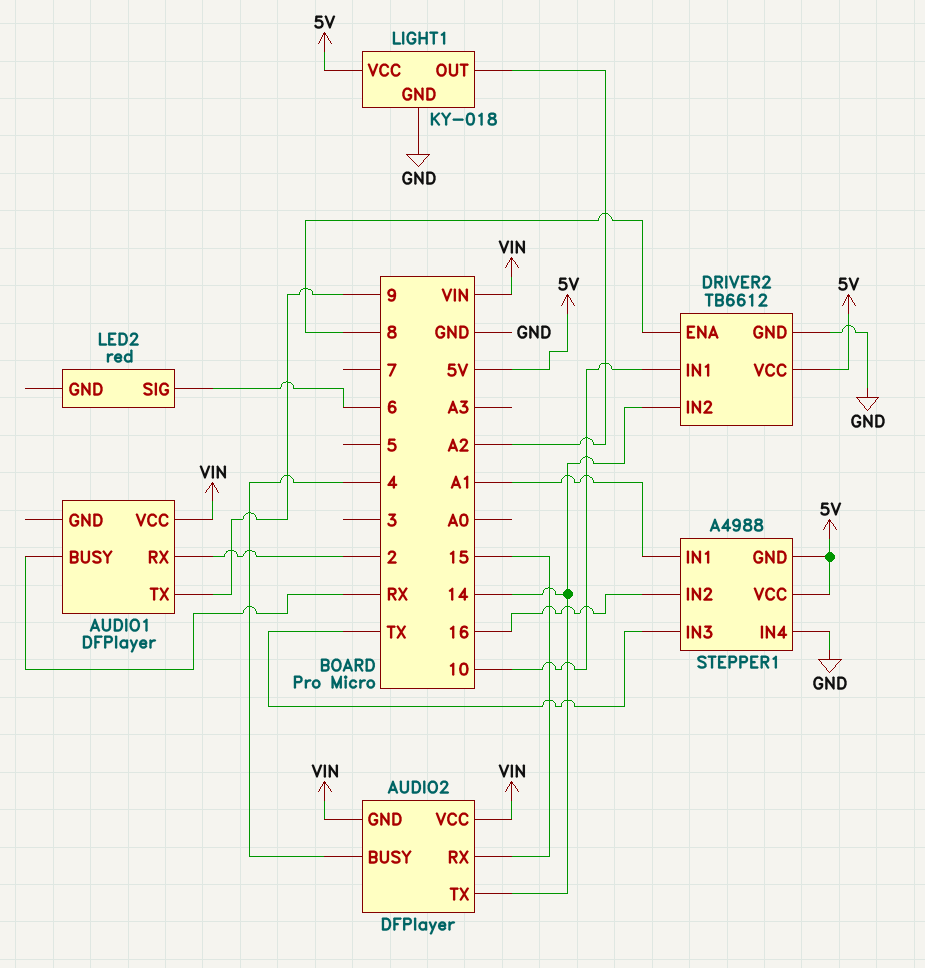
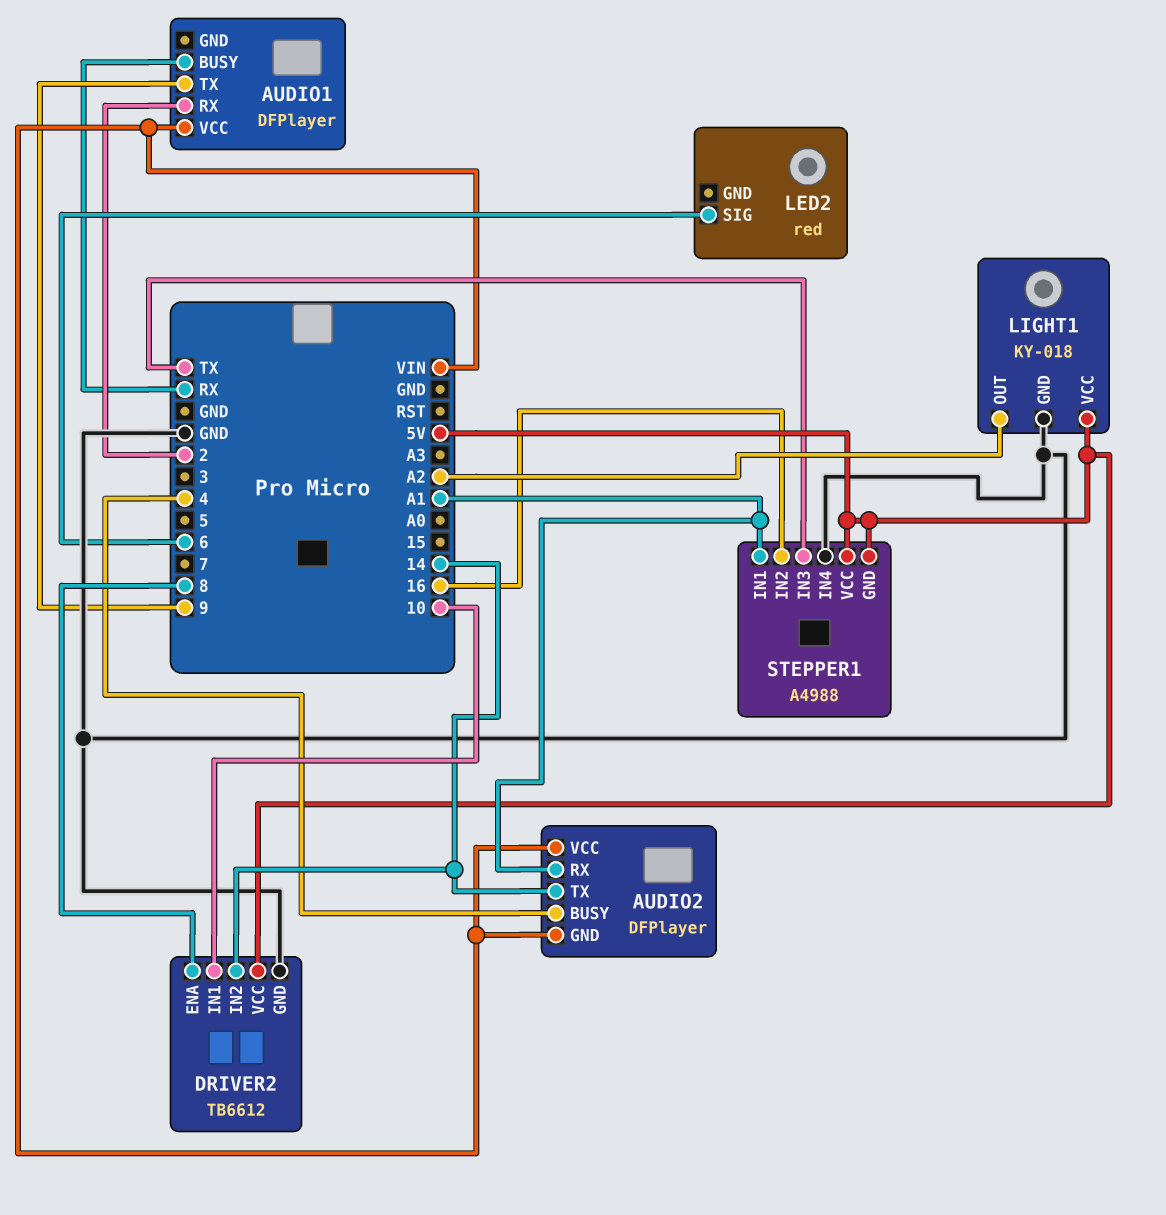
AUDIO2 pin RX: 15 -> A1

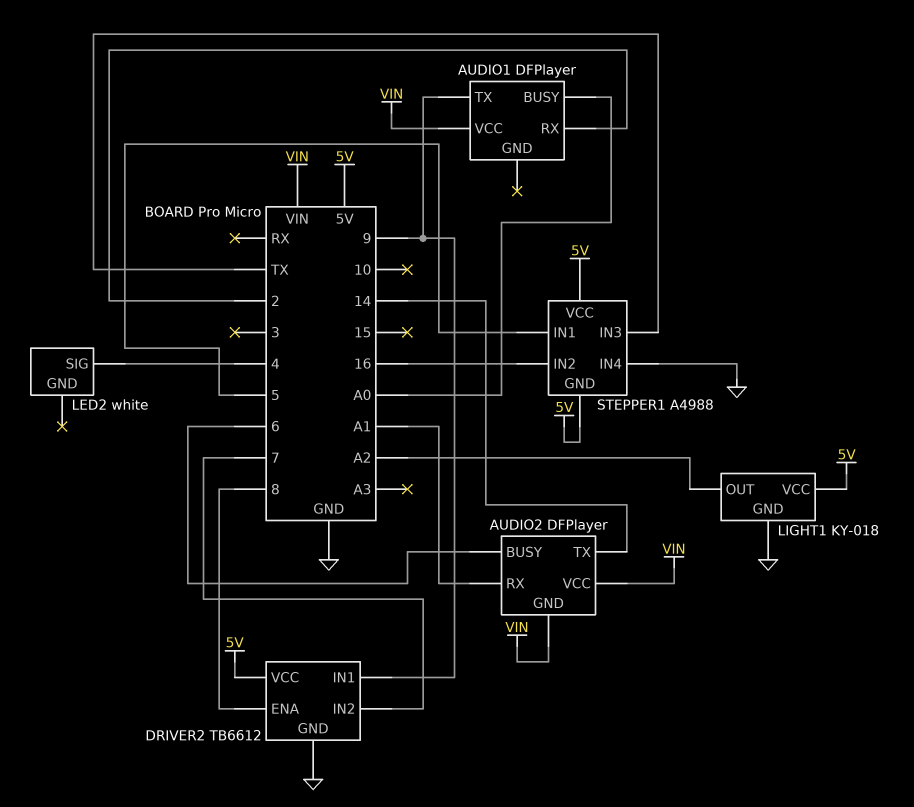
AUDIO1 pin BUSY: RX -> A0
AUDIO2 pin BUSY: 4 -> 6
DRIVER2 pin IN1: 10 -> 9
DRIVER2 pin IN2: 14 -> 7
LED2: red -> white
LED2 pin SIG: 6 -> 4
STEPPER1 pin IN1: A1 -> 5

